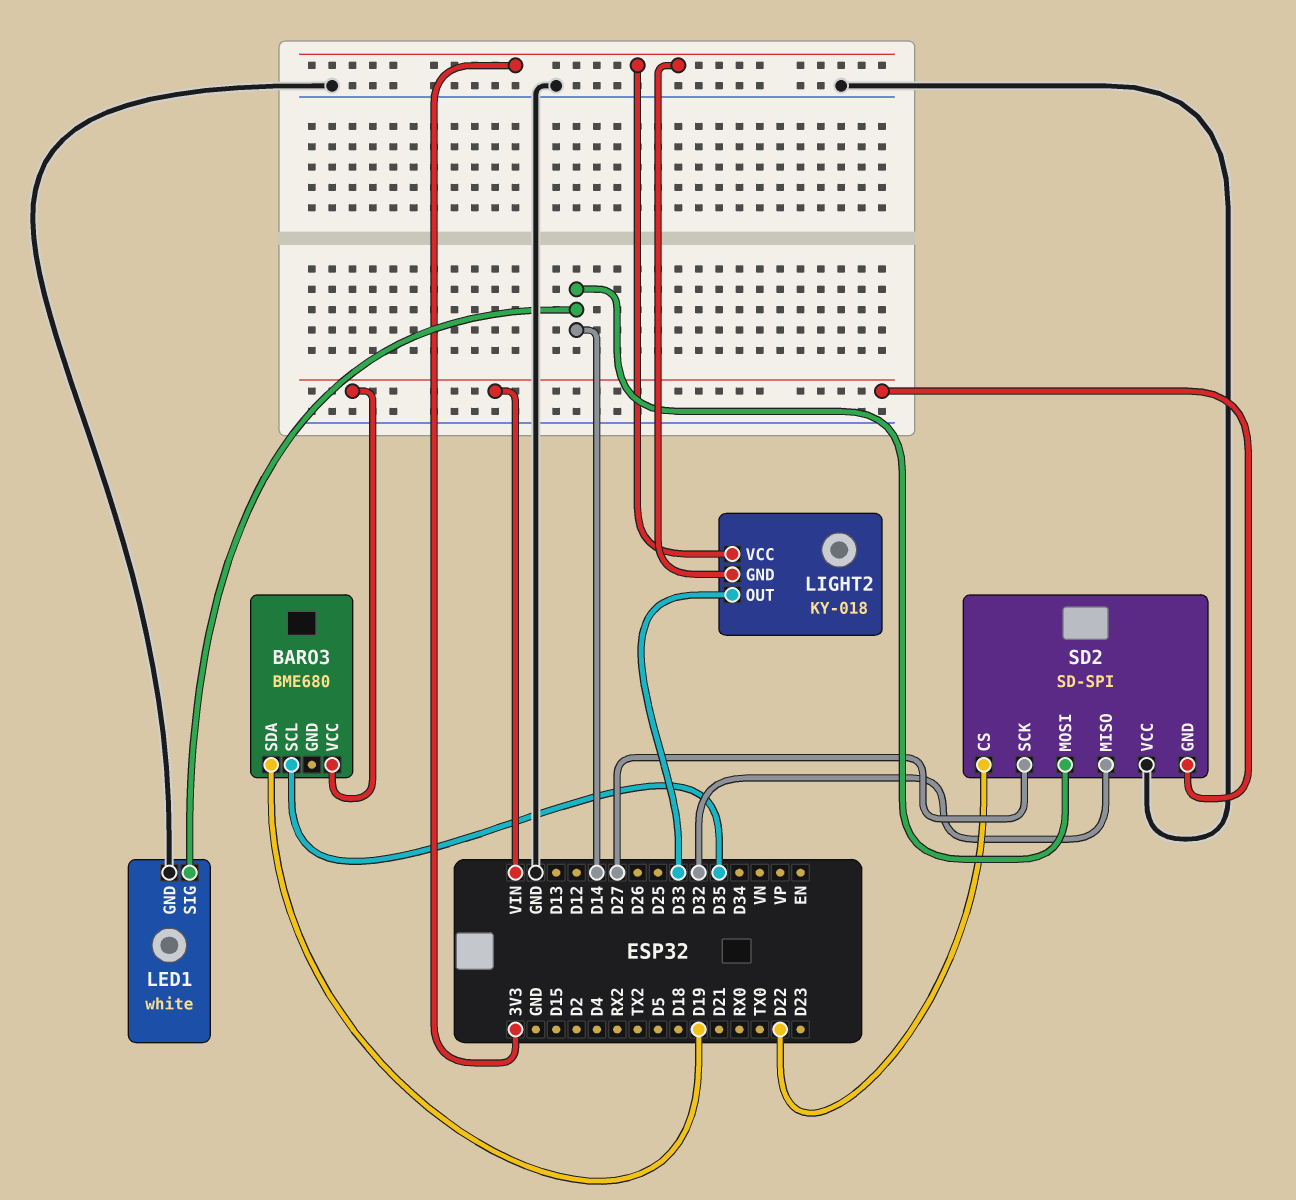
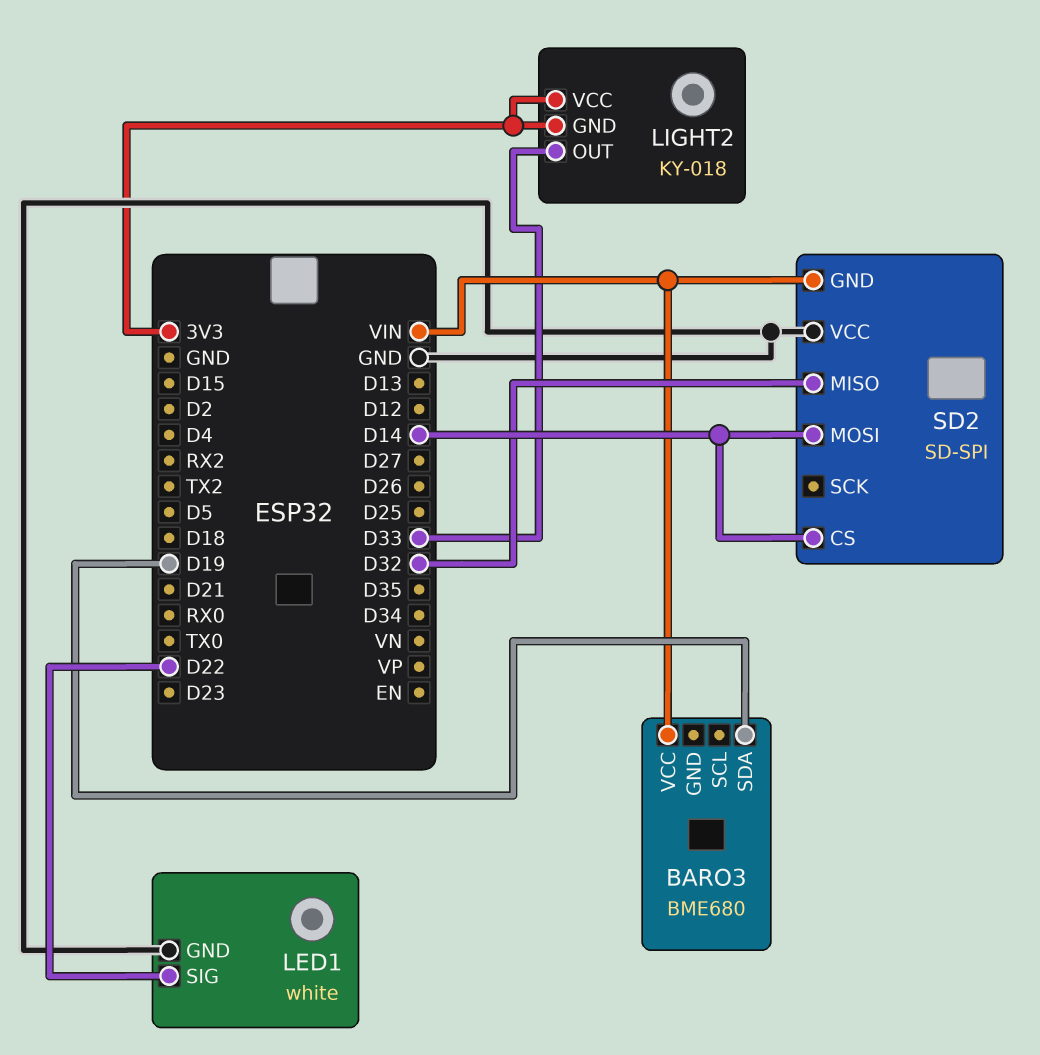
BARO3 pin SCL: D35 -> none
LED1 pin SIG: D14 -> D22
SD2 pin CS: D22 -> D14
SD2 pin SCK: D27 -> none

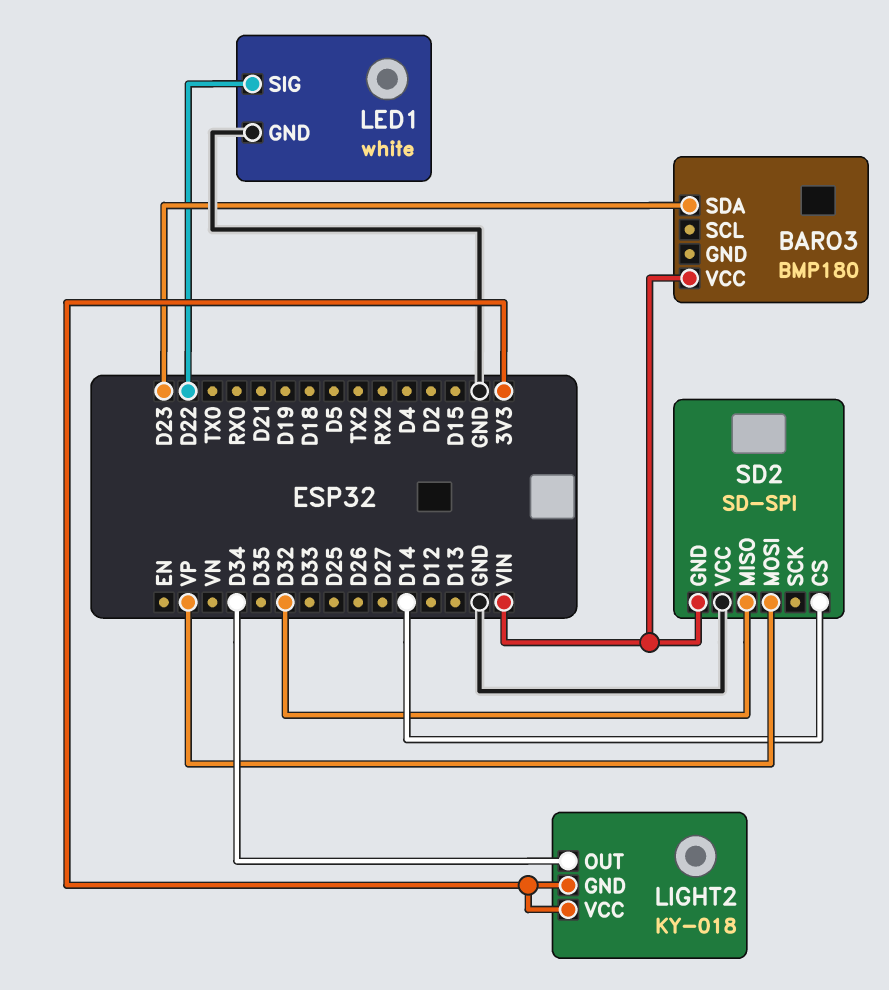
BARO3: BME680 -> BMP180
BARO3 pin SDA: D19 -> D23
LIGHT2 pin OUT: D33 -> D34
SD2 pin MOSI: D14 -> VP

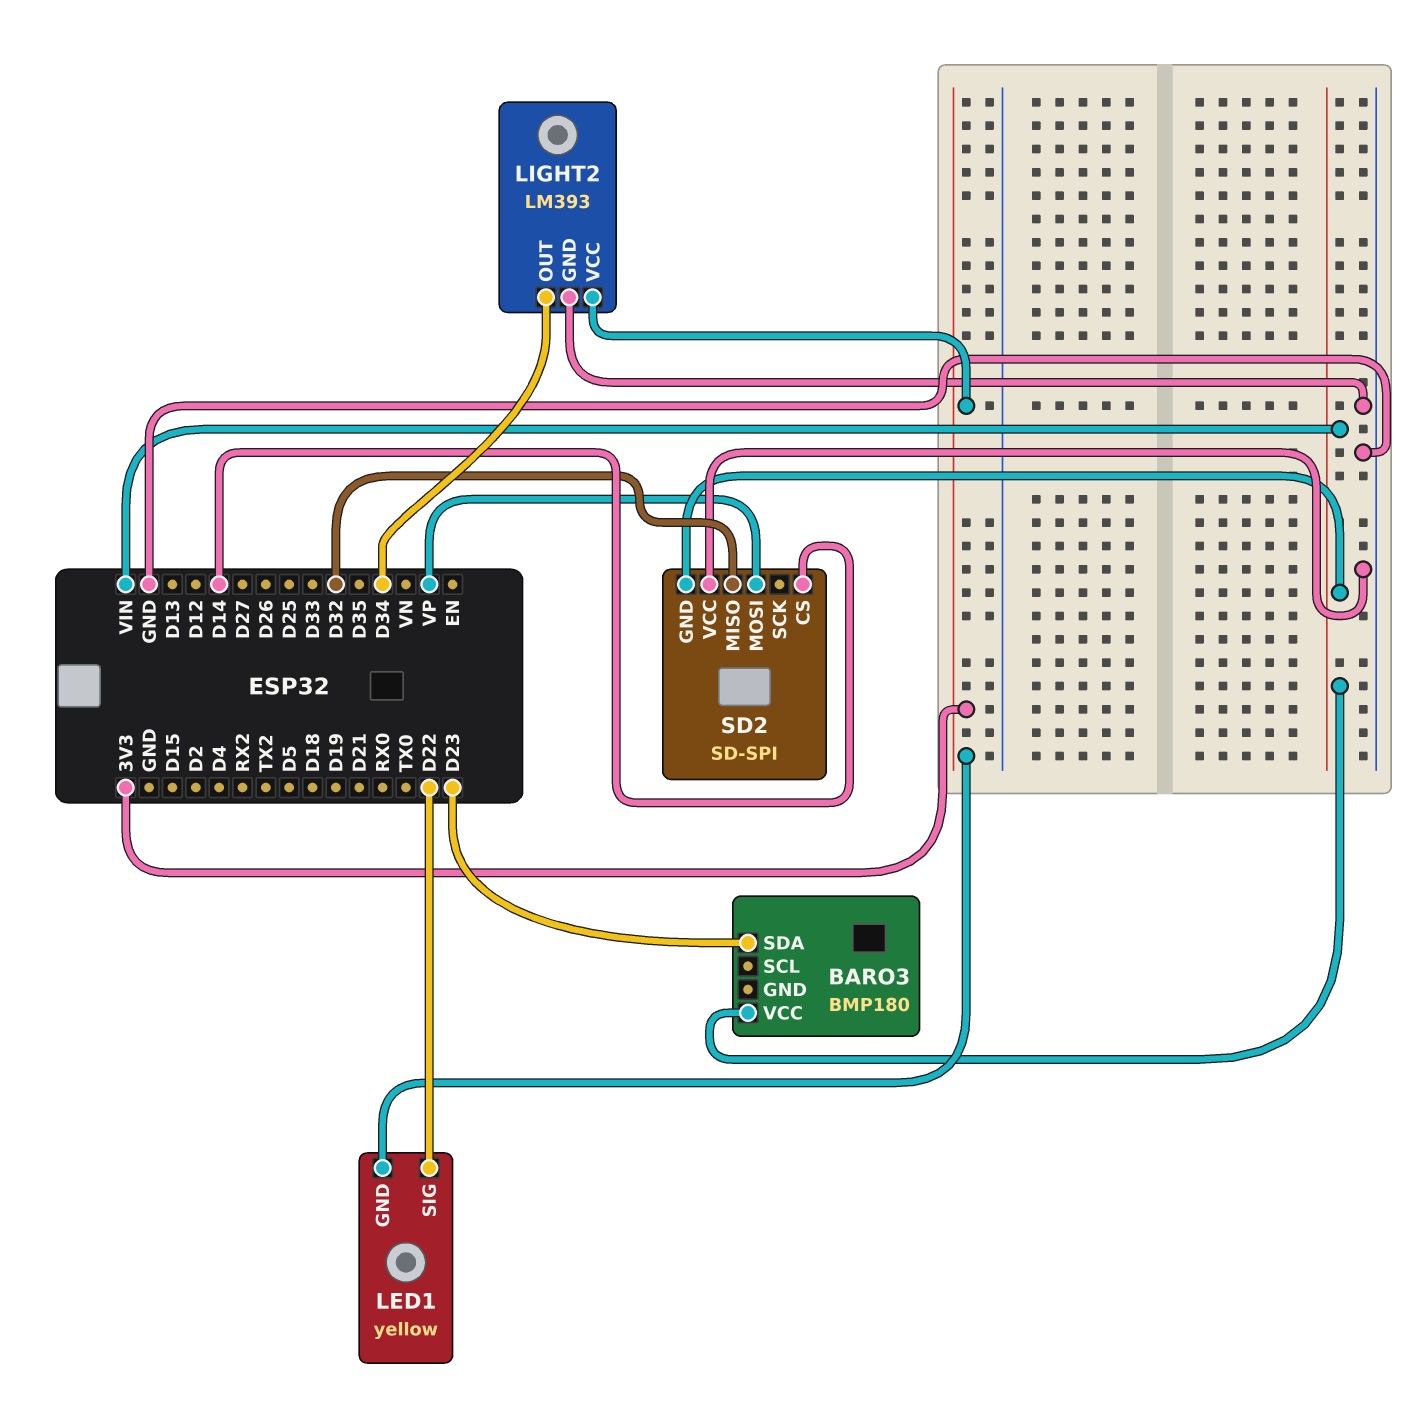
LED1: white -> yellow
LED1 pin GND: GND -> 3V3
LIGHT2: KY-018 -> LM393
LIGHT2 pin GND: 3V3 -> GND

